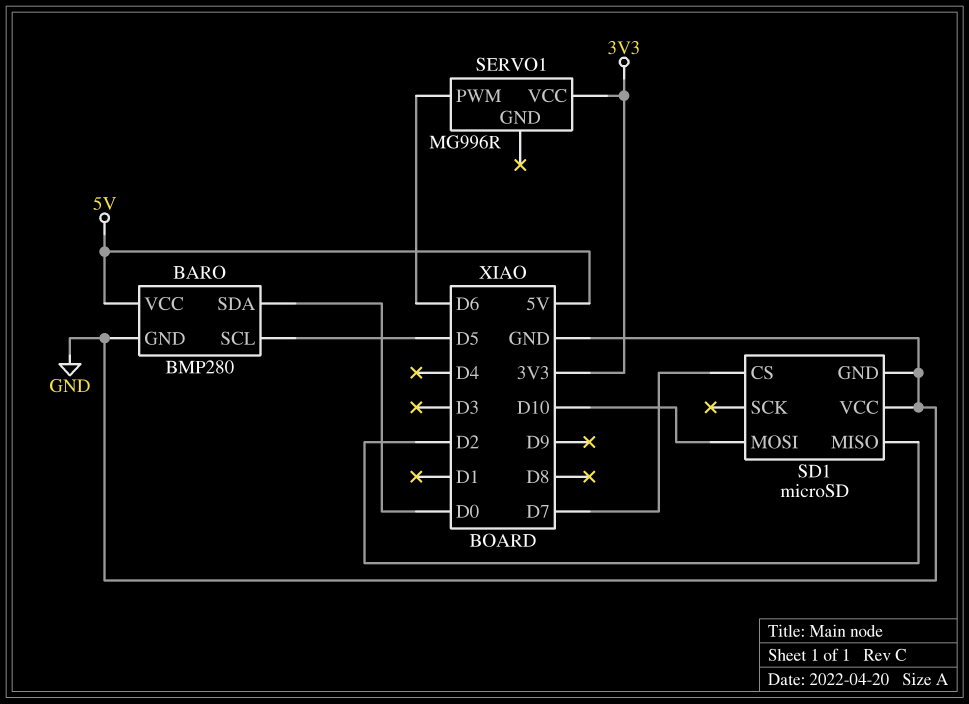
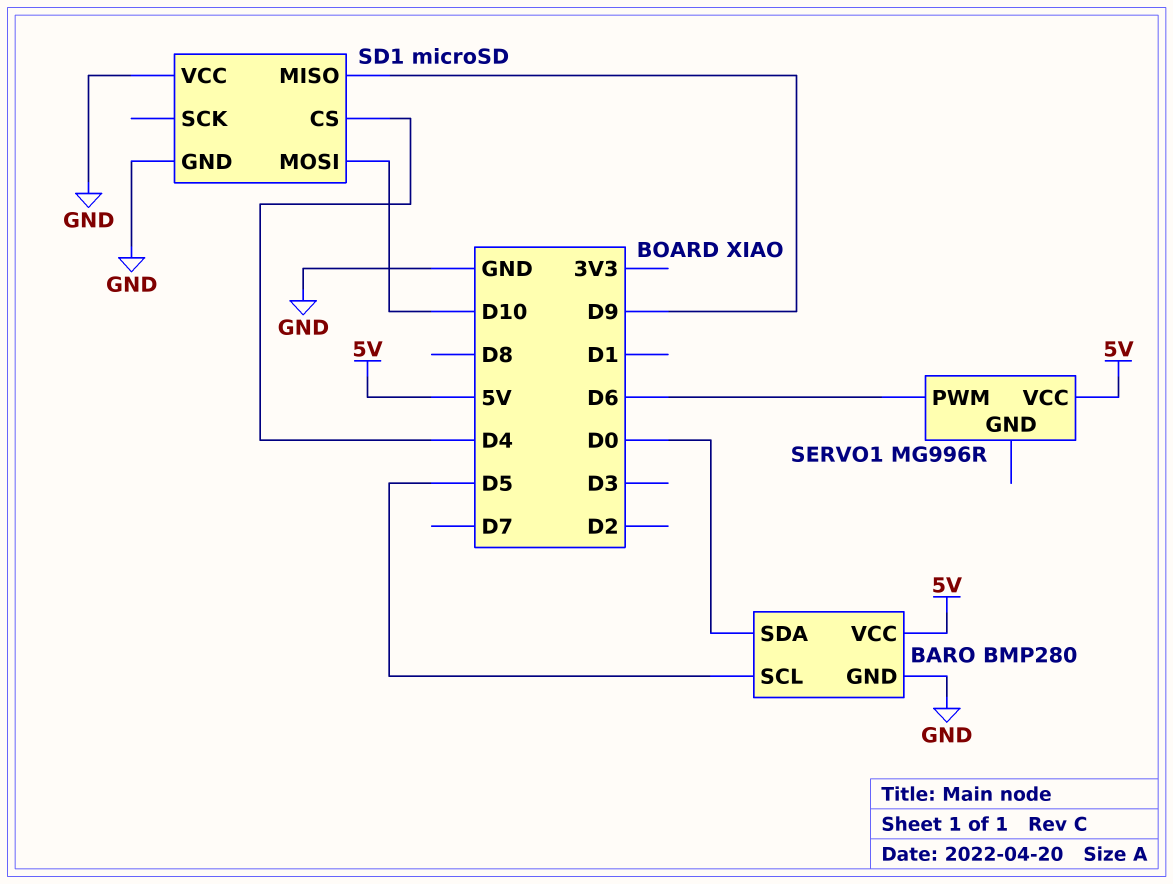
SD1 pin CS: D7 -> D4
SD1 pin MISO: D2 -> D9
SERVO1 pin VCC: 3V3 -> 5V

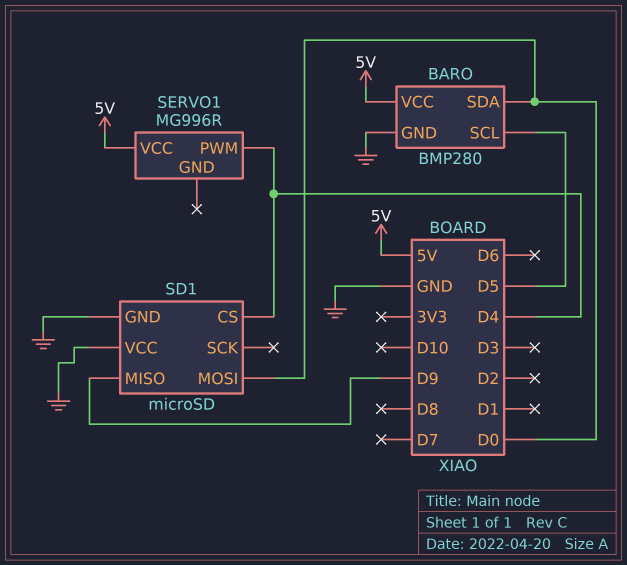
SD1 pin MOSI: D10 -> D0
SERVO1 pin PWM: D6 -> D4

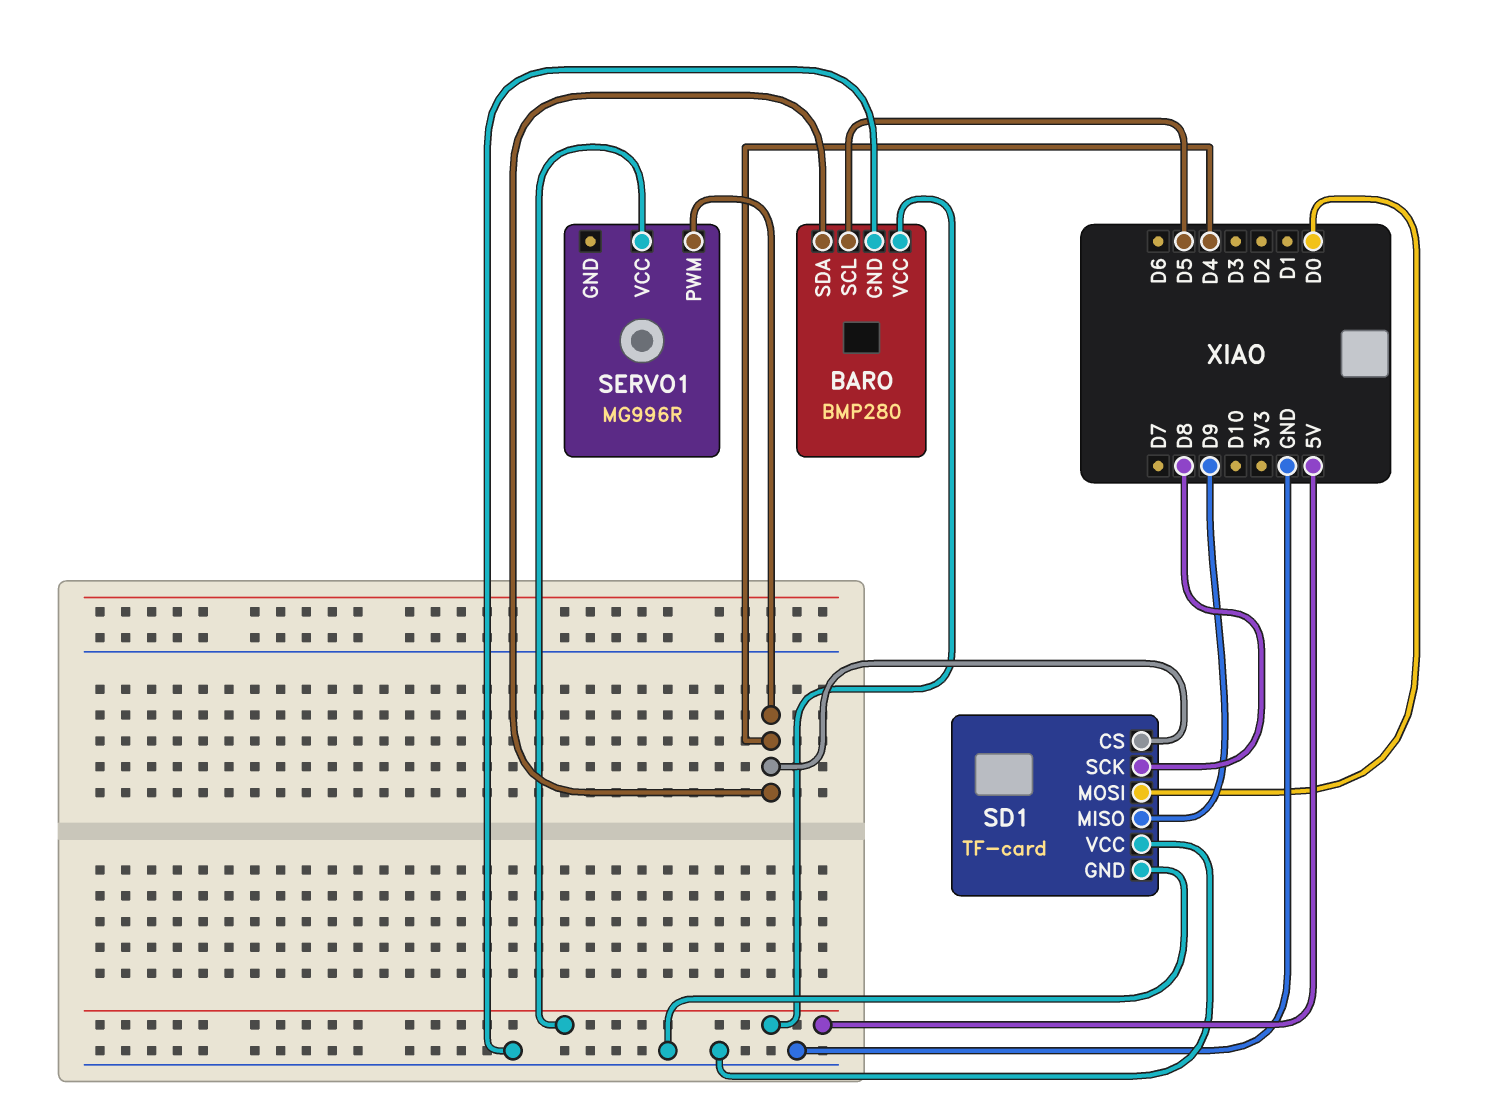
BARO pin SDA: D0 -> D4
SD1: microSD -> TF-card
SD1 pin SCK: none -> D8

